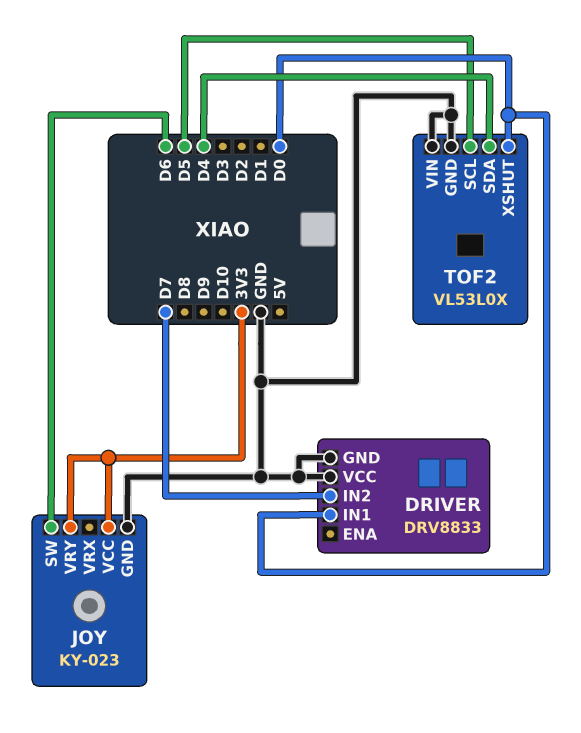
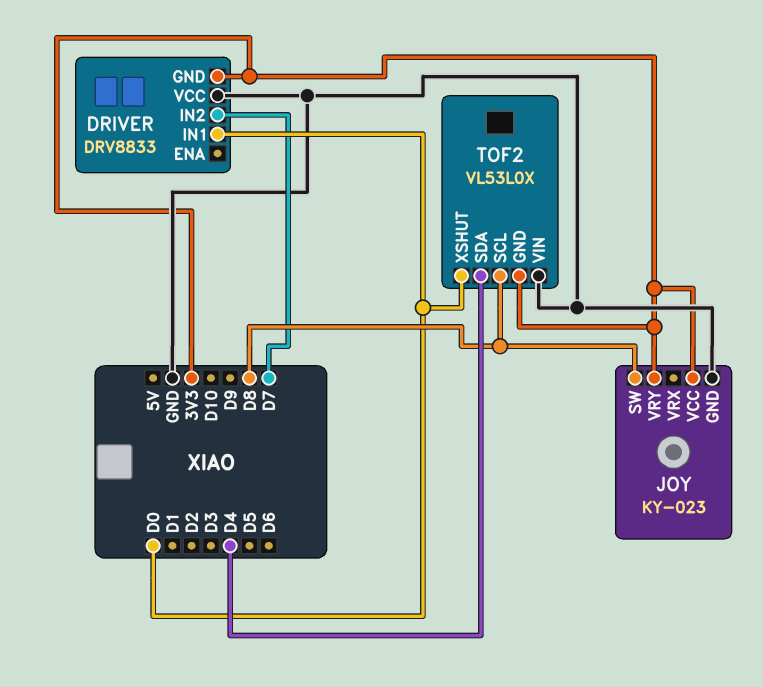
DRIVER pin GND: GND -> 3V3
JOY pin SW: D6 -> D8
TOF2 pin GND: GND -> 3V3
TOF2 pin SCL: D5 -> D8

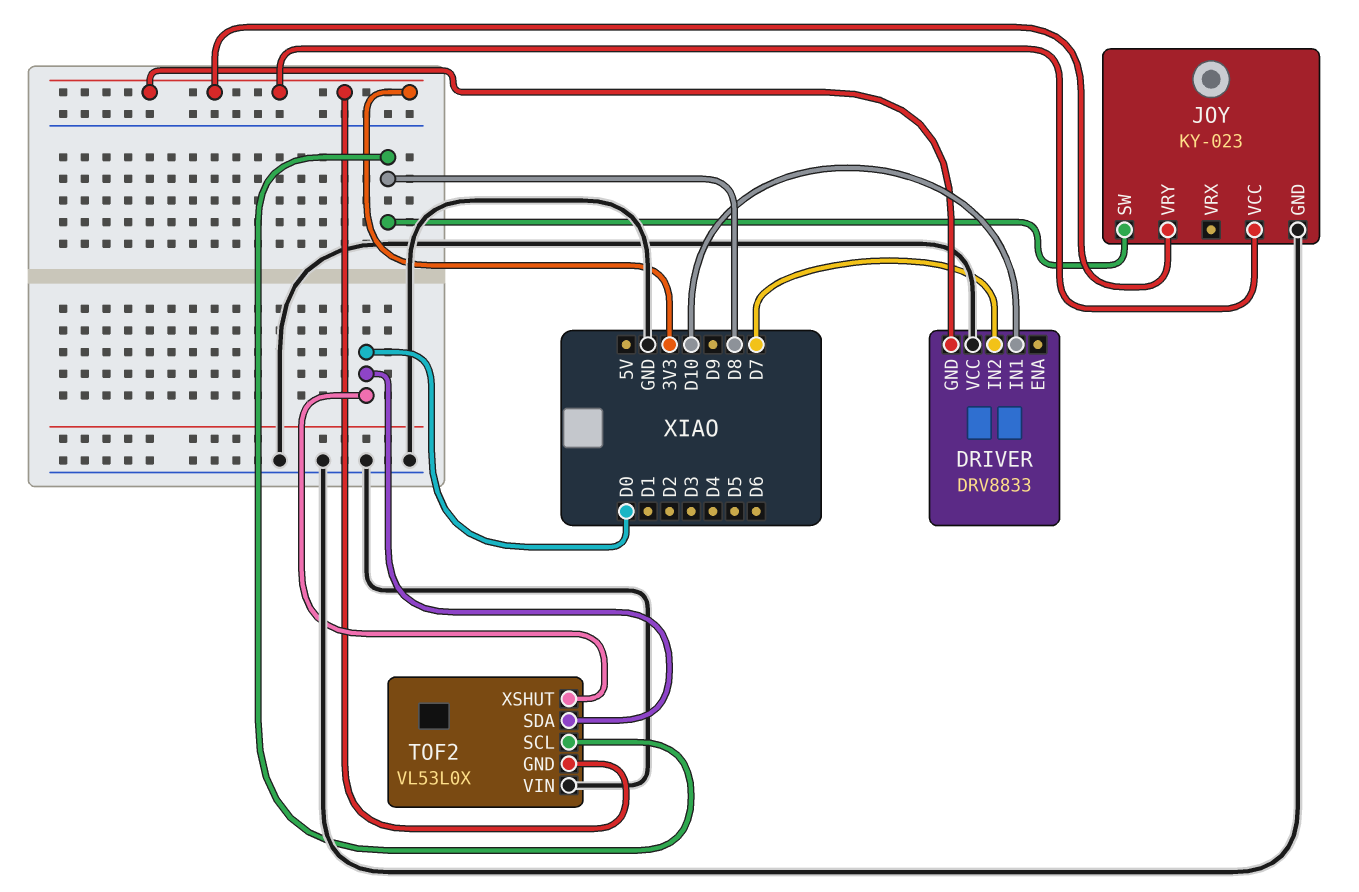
DRIVER pin IN1: D0 -> D10
TOF2 pin SDA: D4 -> D0

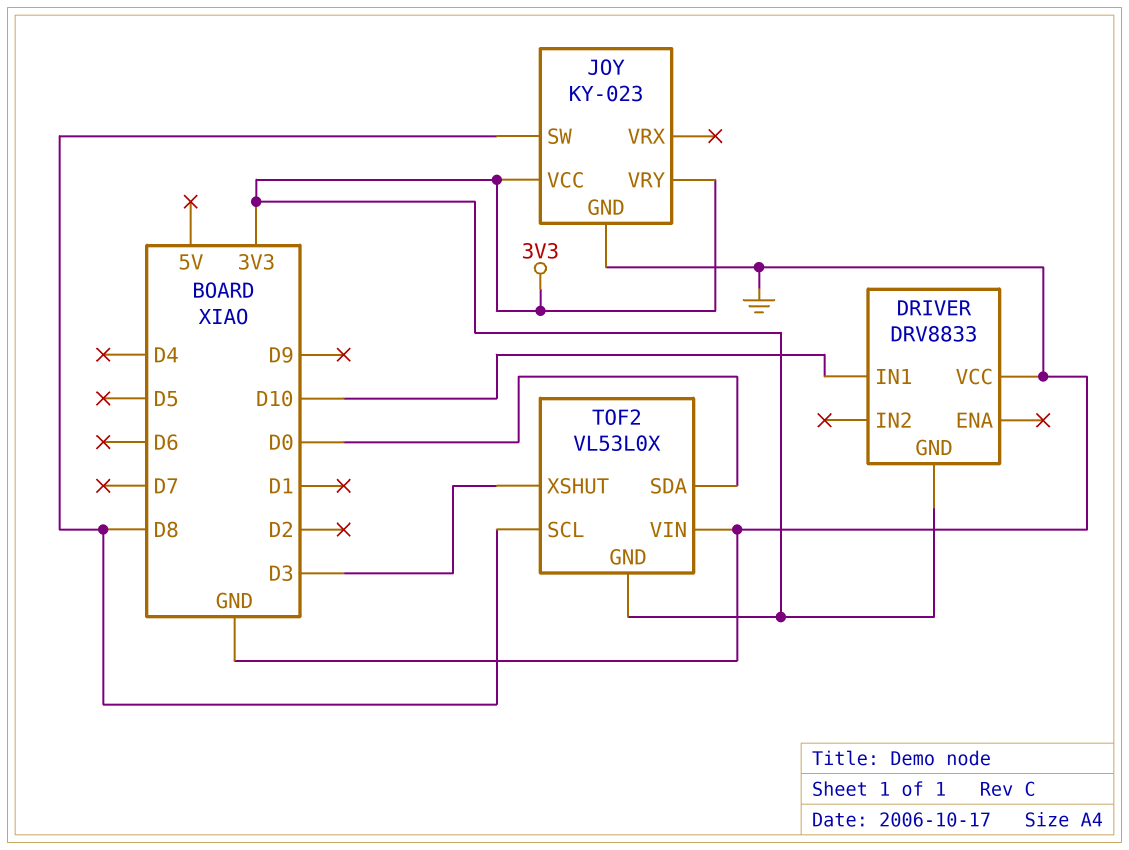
DRIVER pin IN2: D7 -> none
TOF2 pin XSHUT: D0 -> D3

